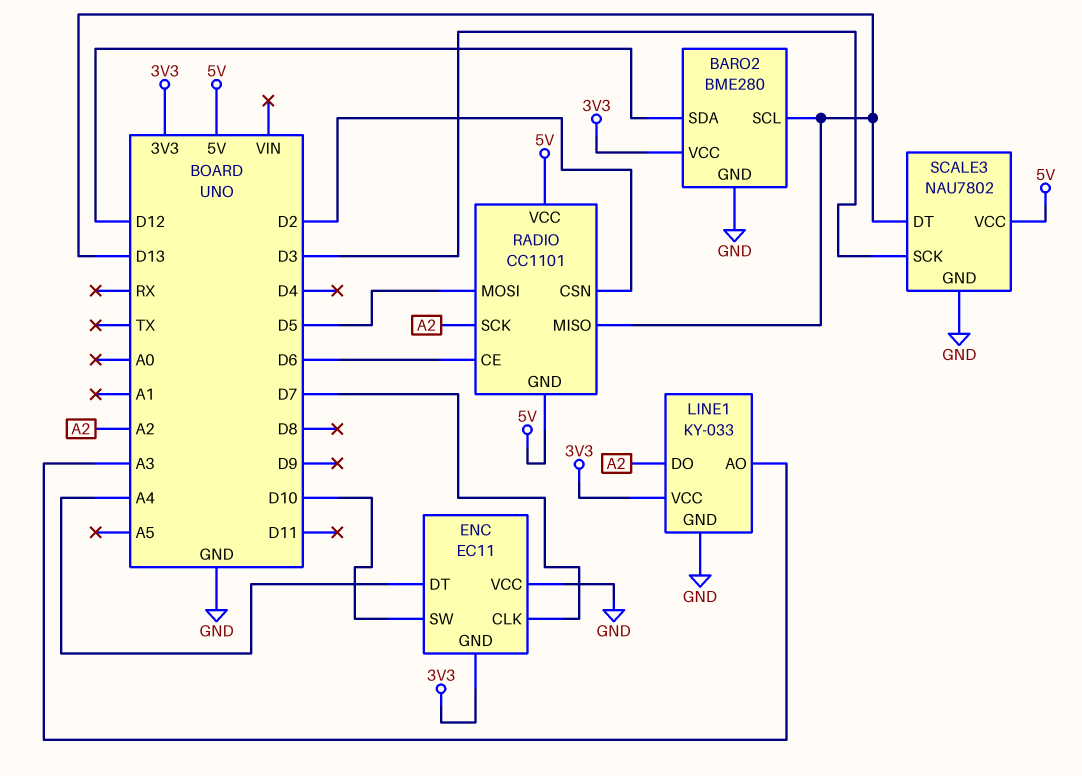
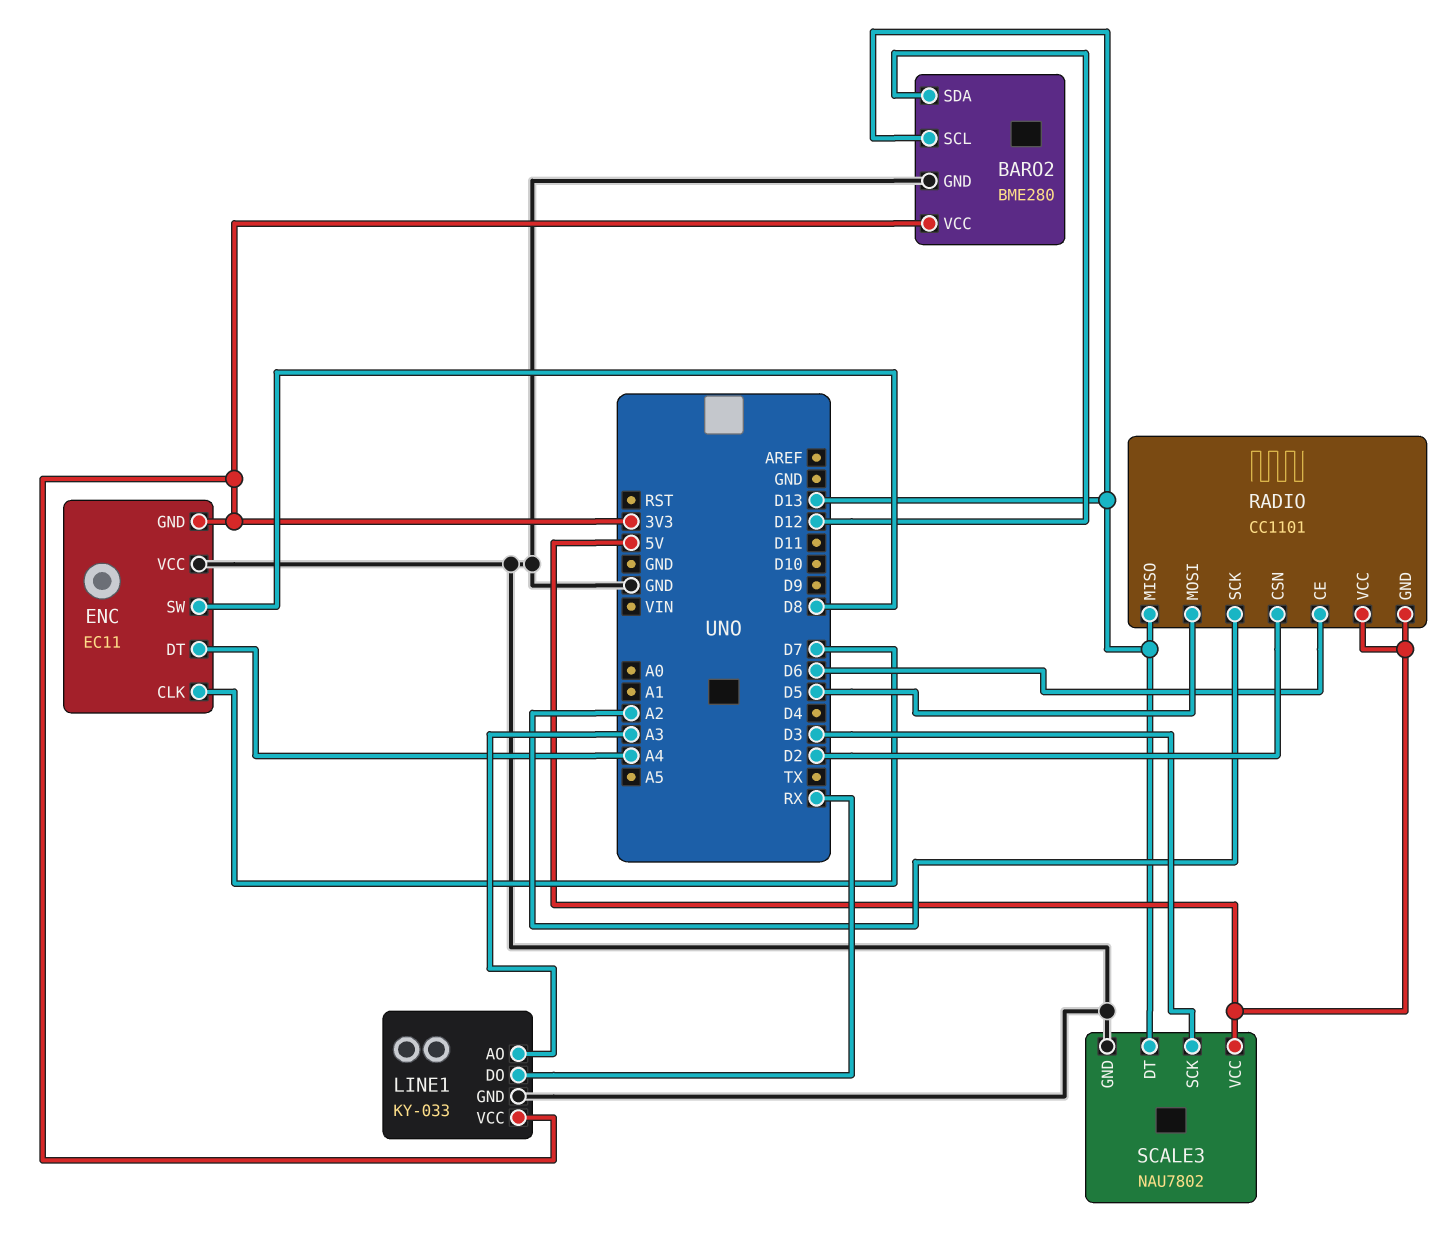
ENC pin SW: D10 -> D8
LINE1 pin DO: A2 -> RX

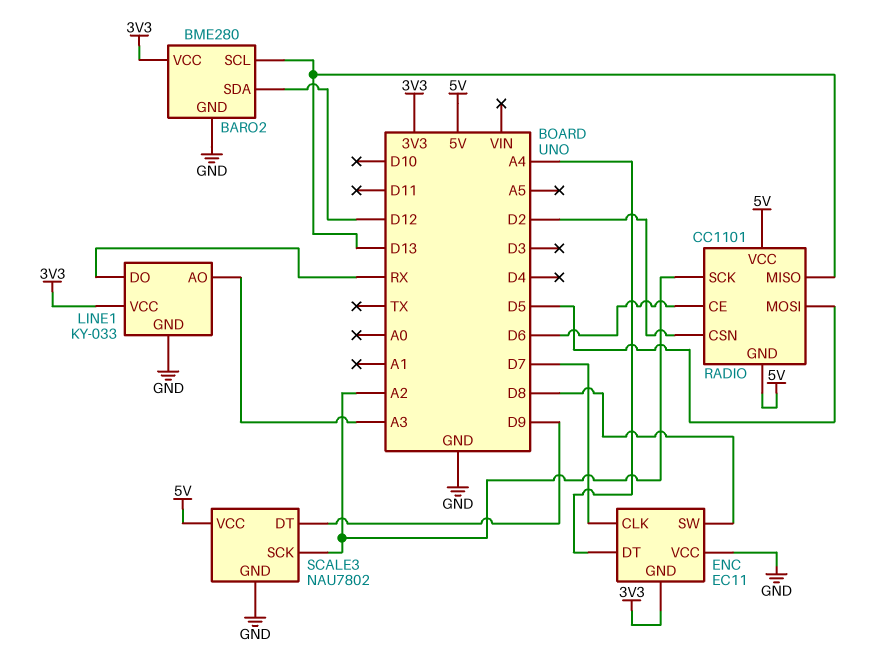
SCALE3 pin DT: D13 -> D9
SCALE3 pin SCK: D3 -> A2

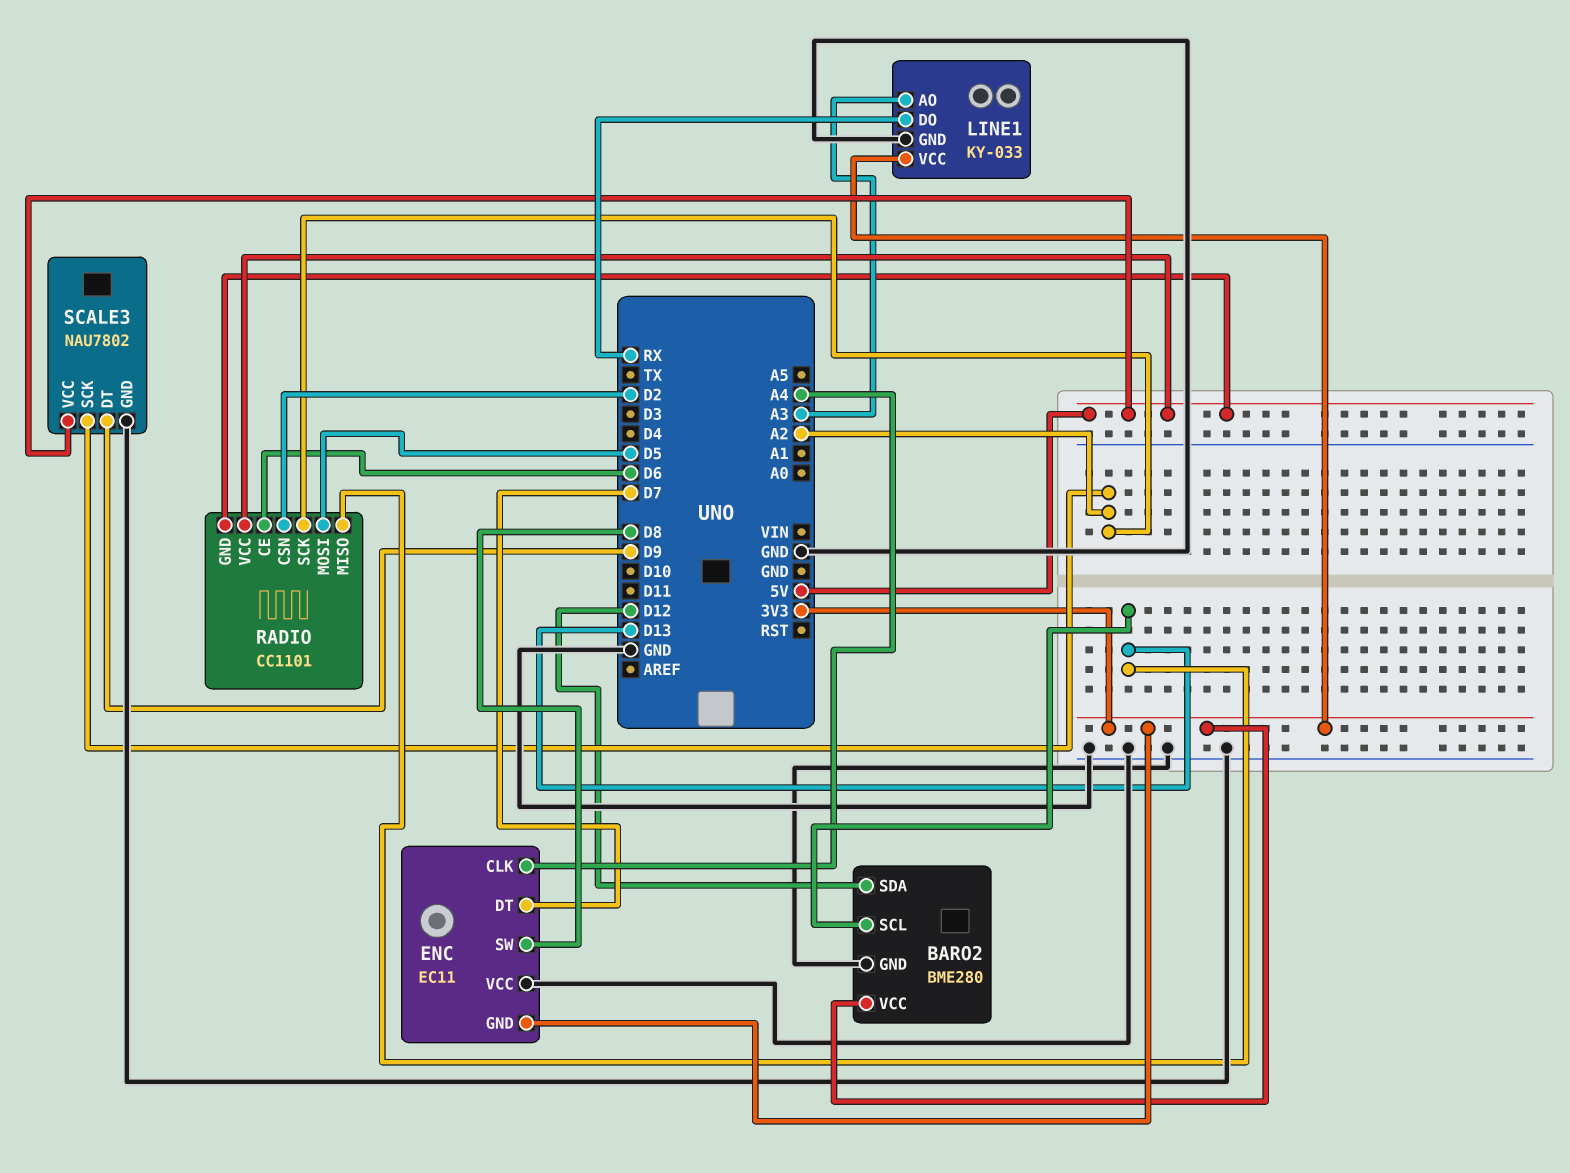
ENC pin CLK: D7 -> A4
ENC pin DT: A4 -> D7

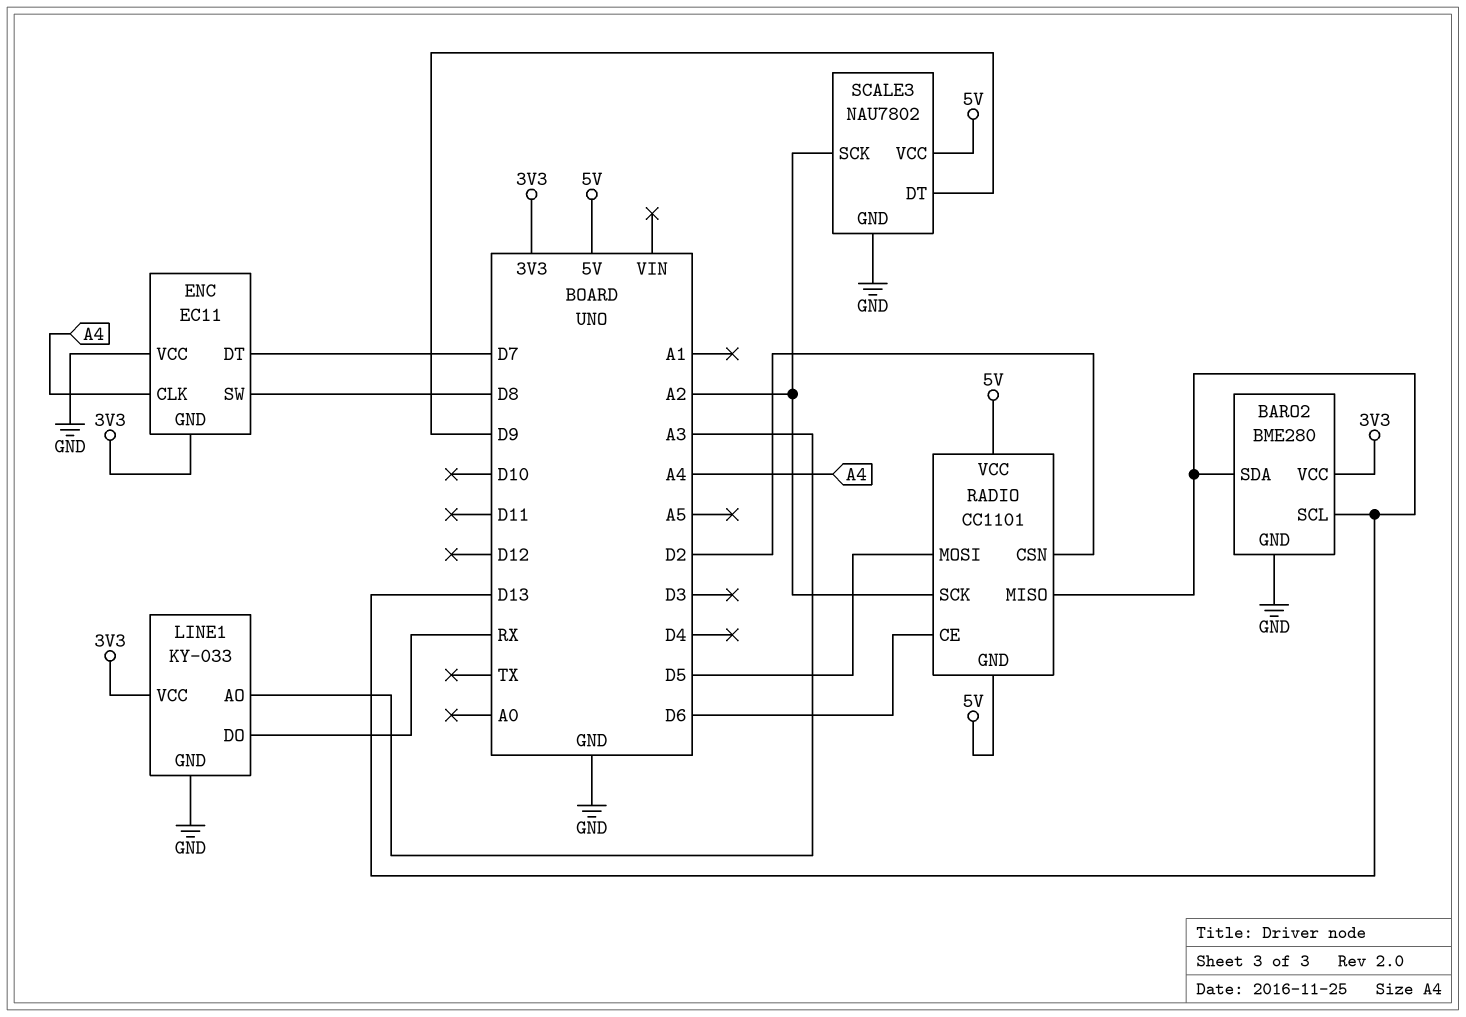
BARO2 pin SDA: D12 -> D13

